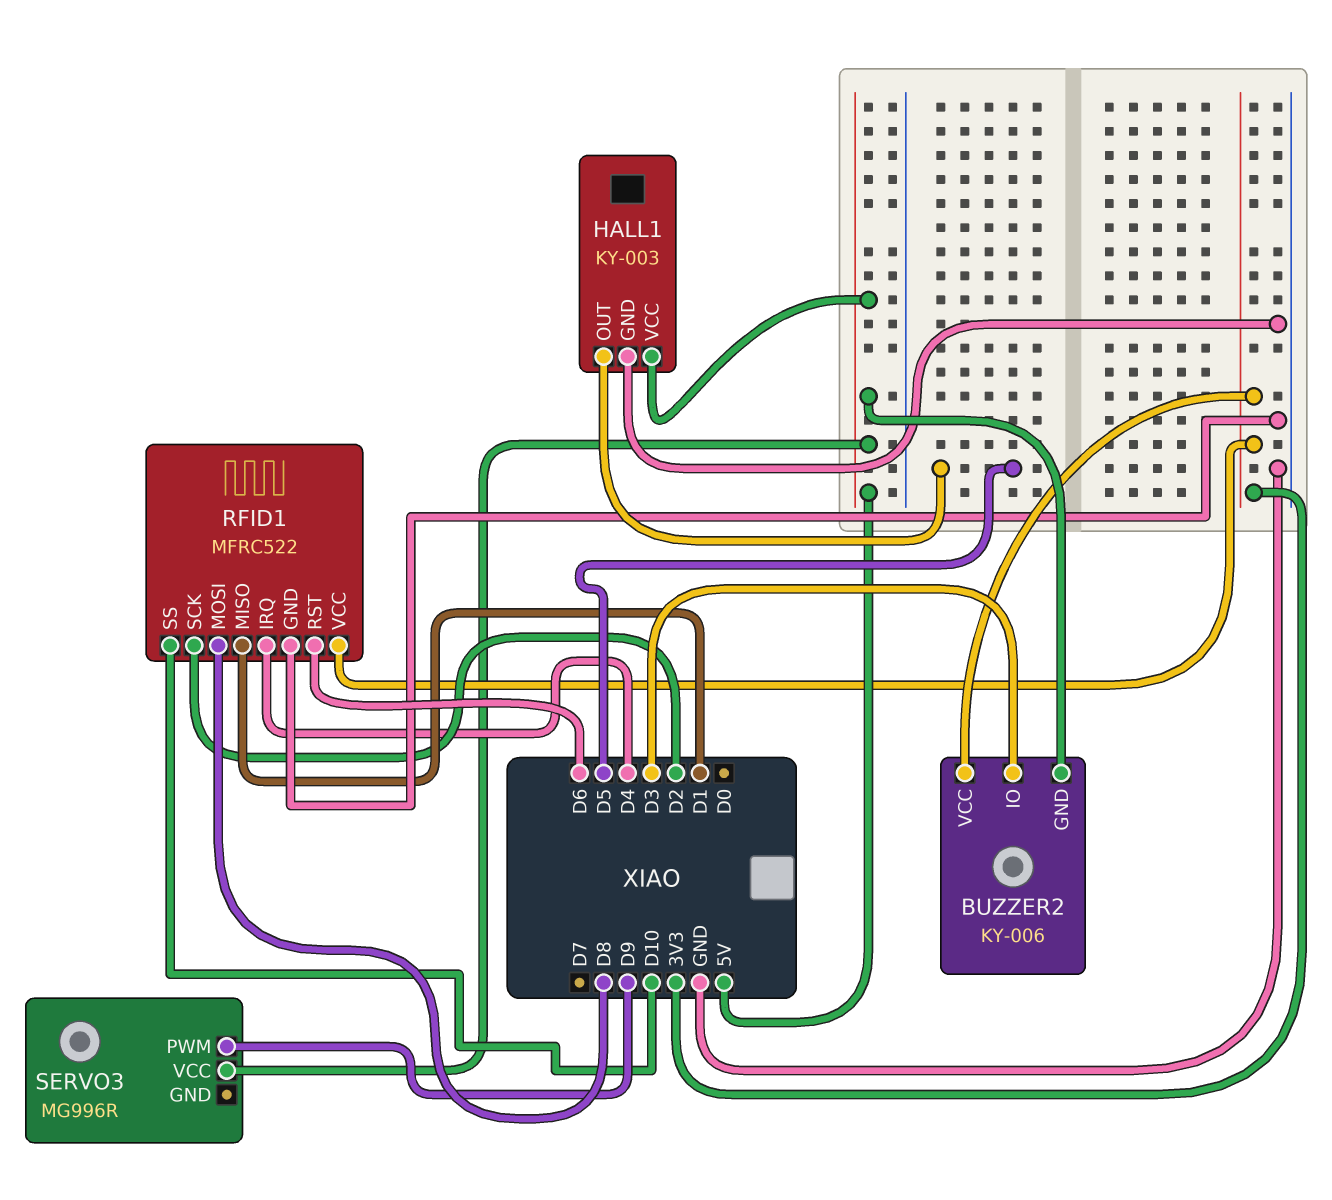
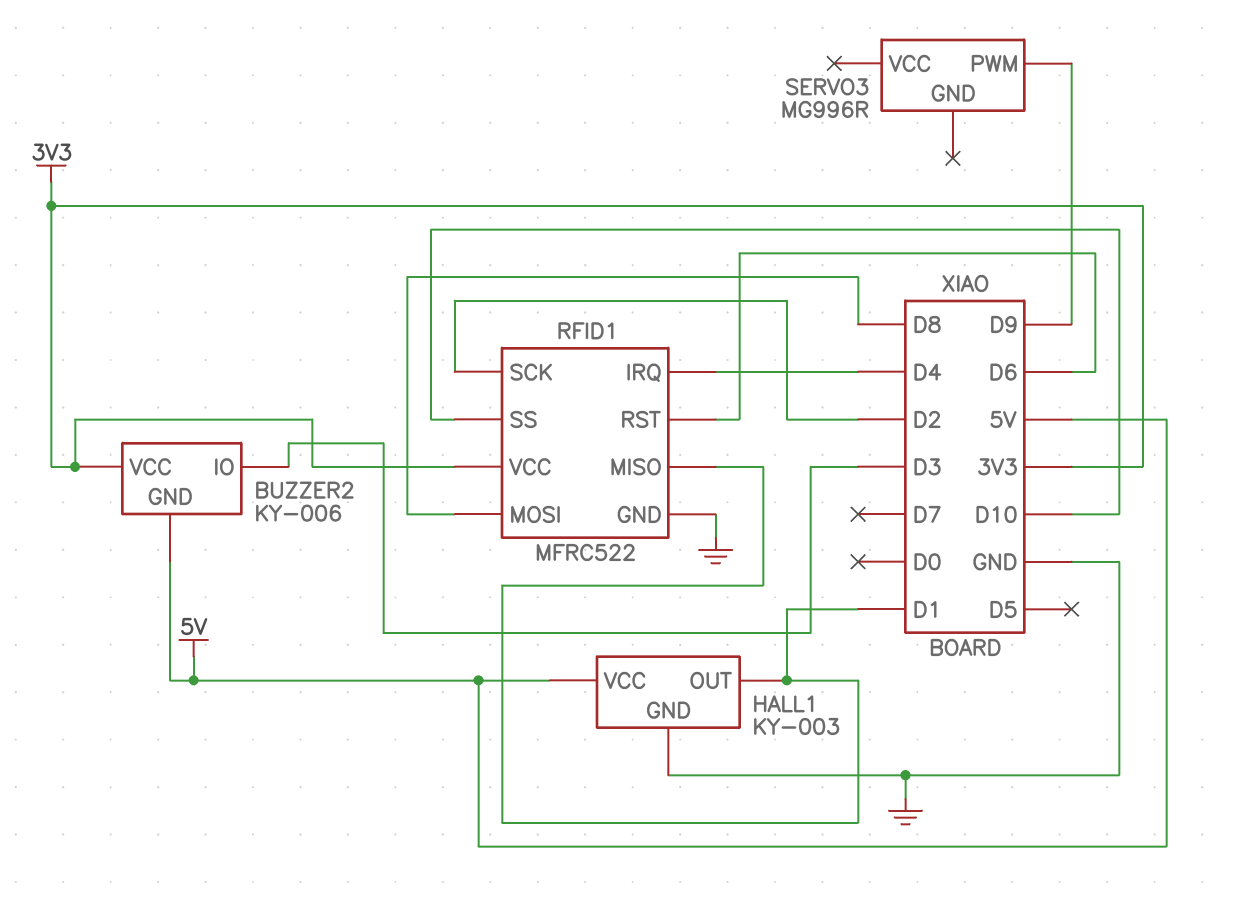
HALL1 pin OUT: D5 -> D1
SERVO3 pin VCC: 5V -> none

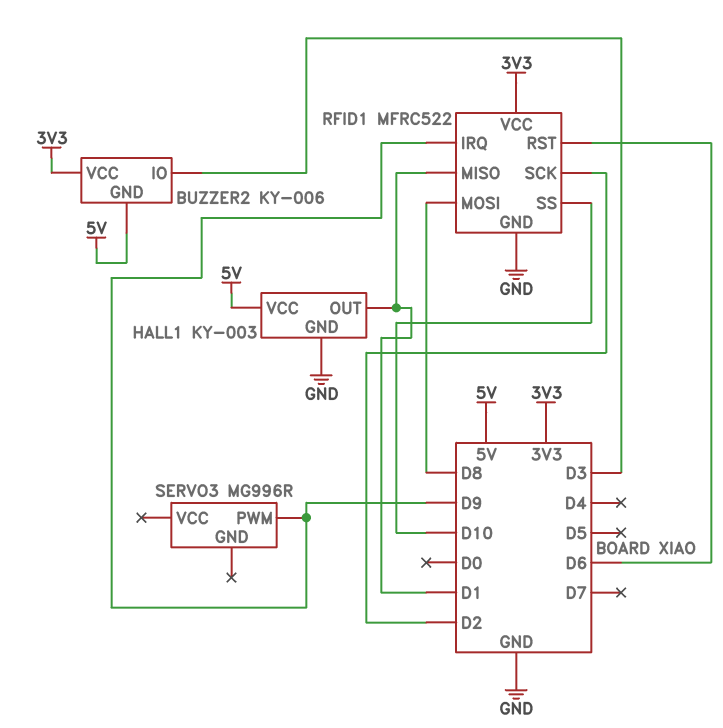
RFID1 pin IRQ: D4 -> D9

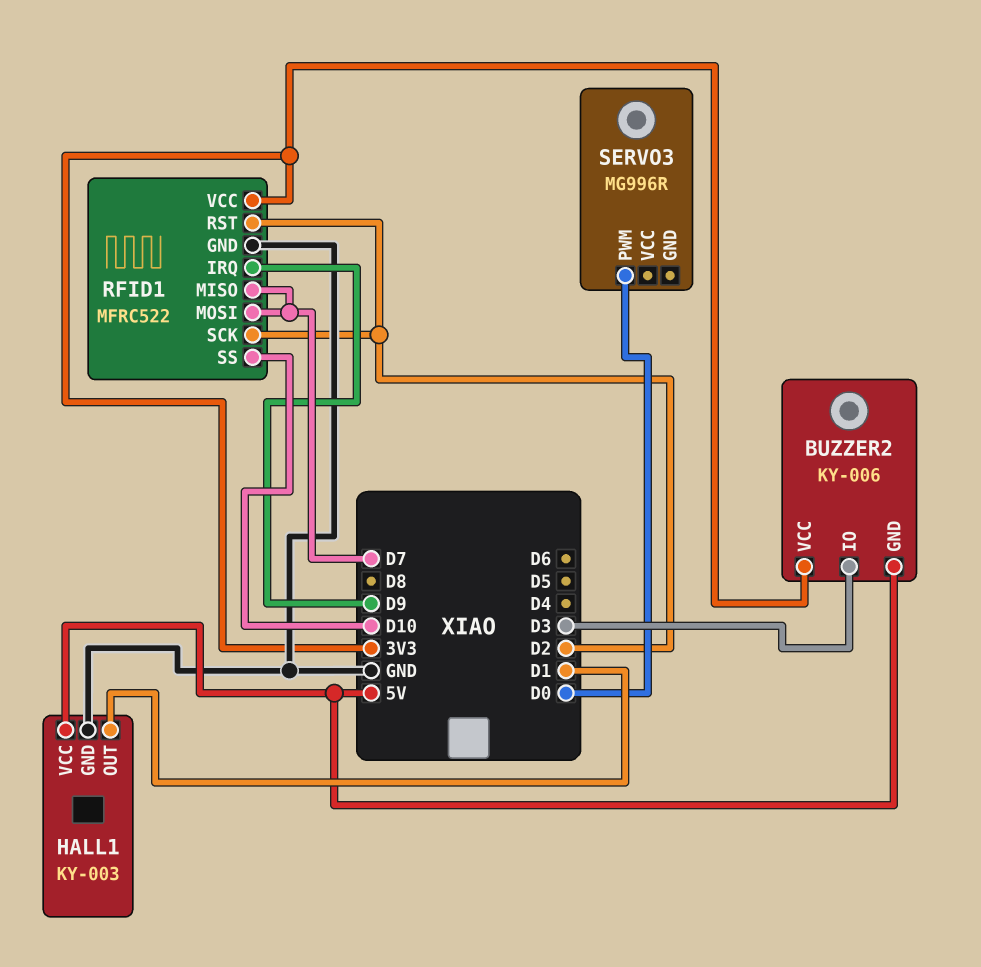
RFID1 pin MISO: D1 -> D7
RFID1 pin MOSI: D8 -> D7
RFID1 pin RST: D6 -> D2
SERVO3 pin PWM: D9 -> D0

